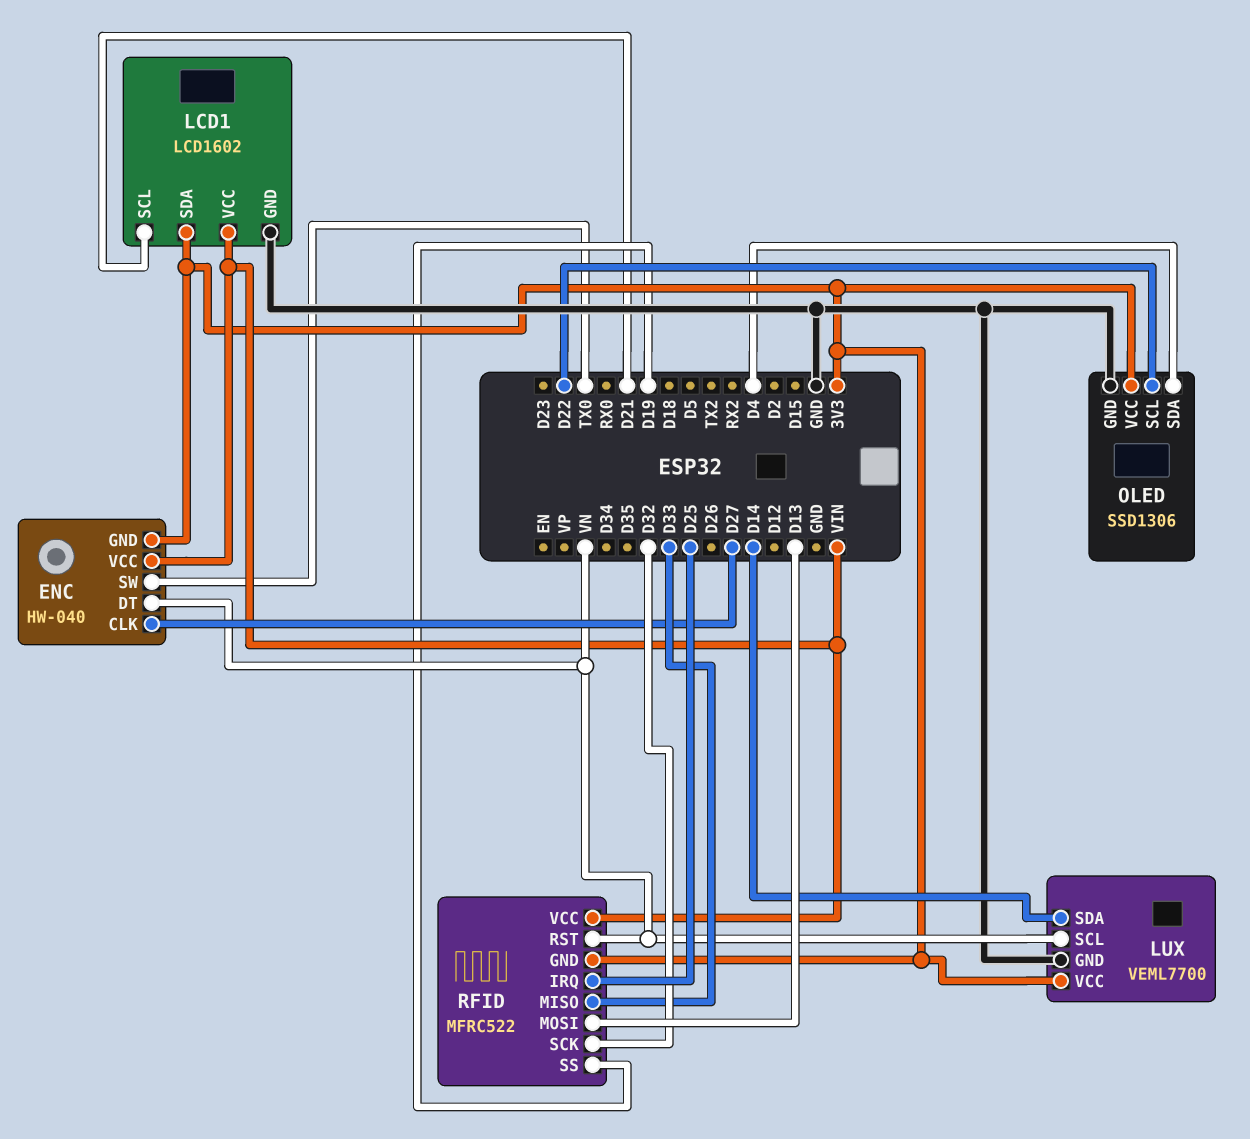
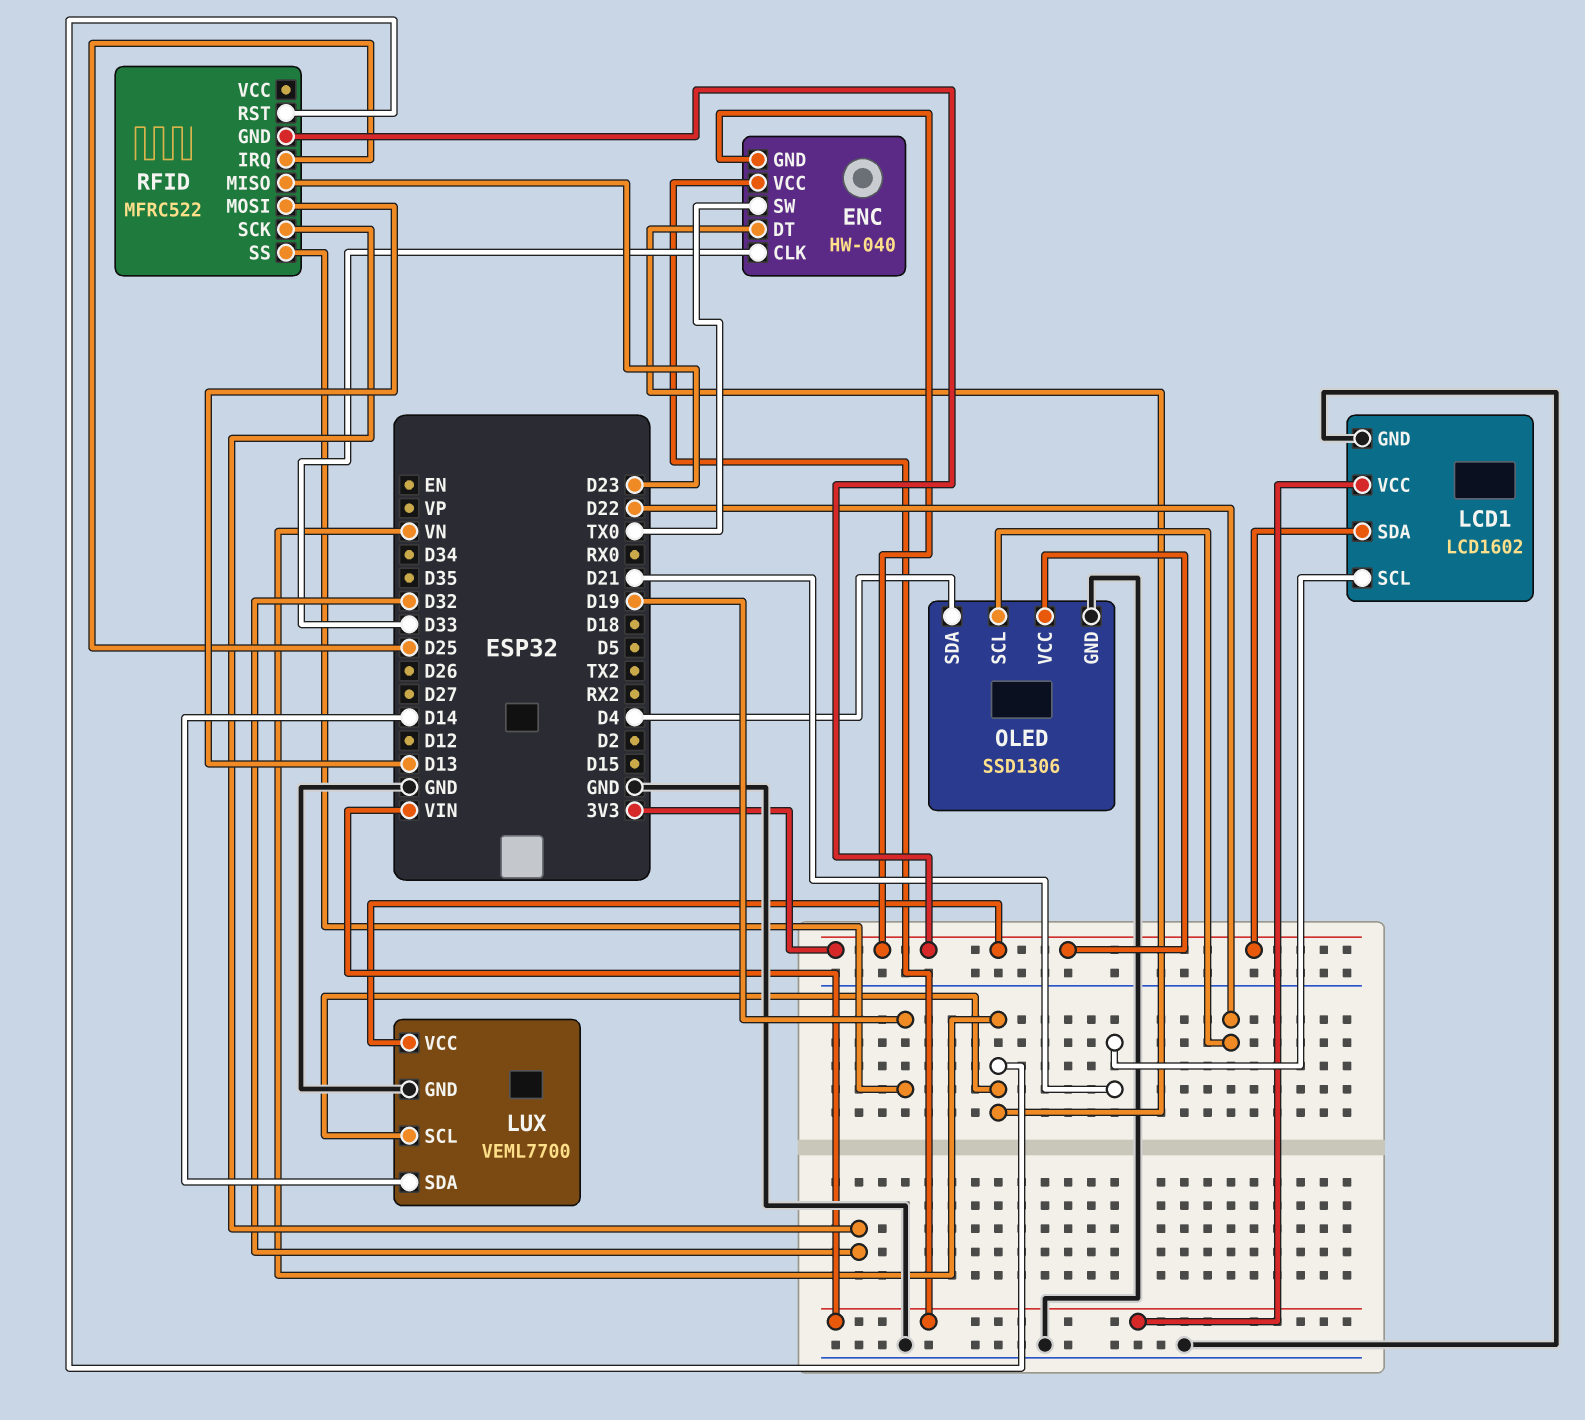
ENC pin CLK: D27 -> D33
RFID pin MISO: D33 -> D23
RFID pin VCC: VIN -> none

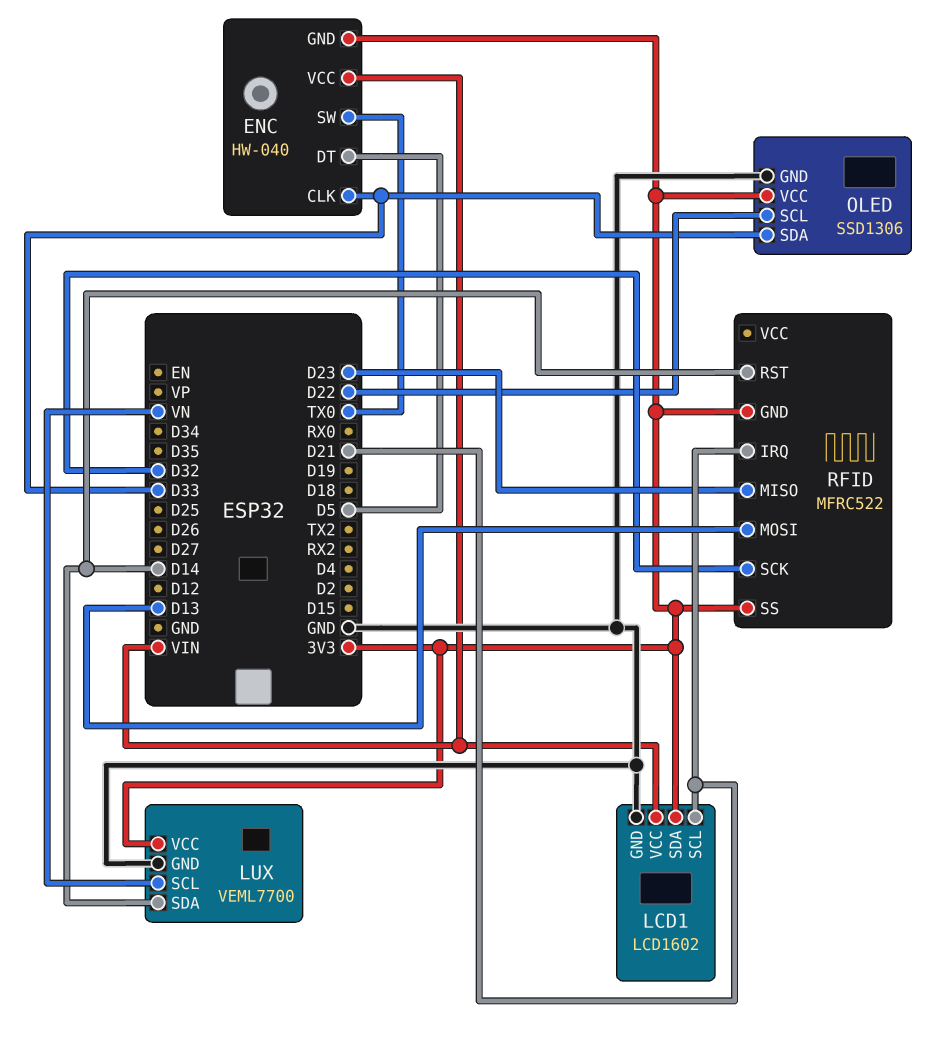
ENC pin DT: VN -> D5
OLED pin SDA: D4 -> D33
RFID pin IRQ: D25 -> D21
RFID pin RST: VN -> D14
RFID pin SS: D19 -> 3V3

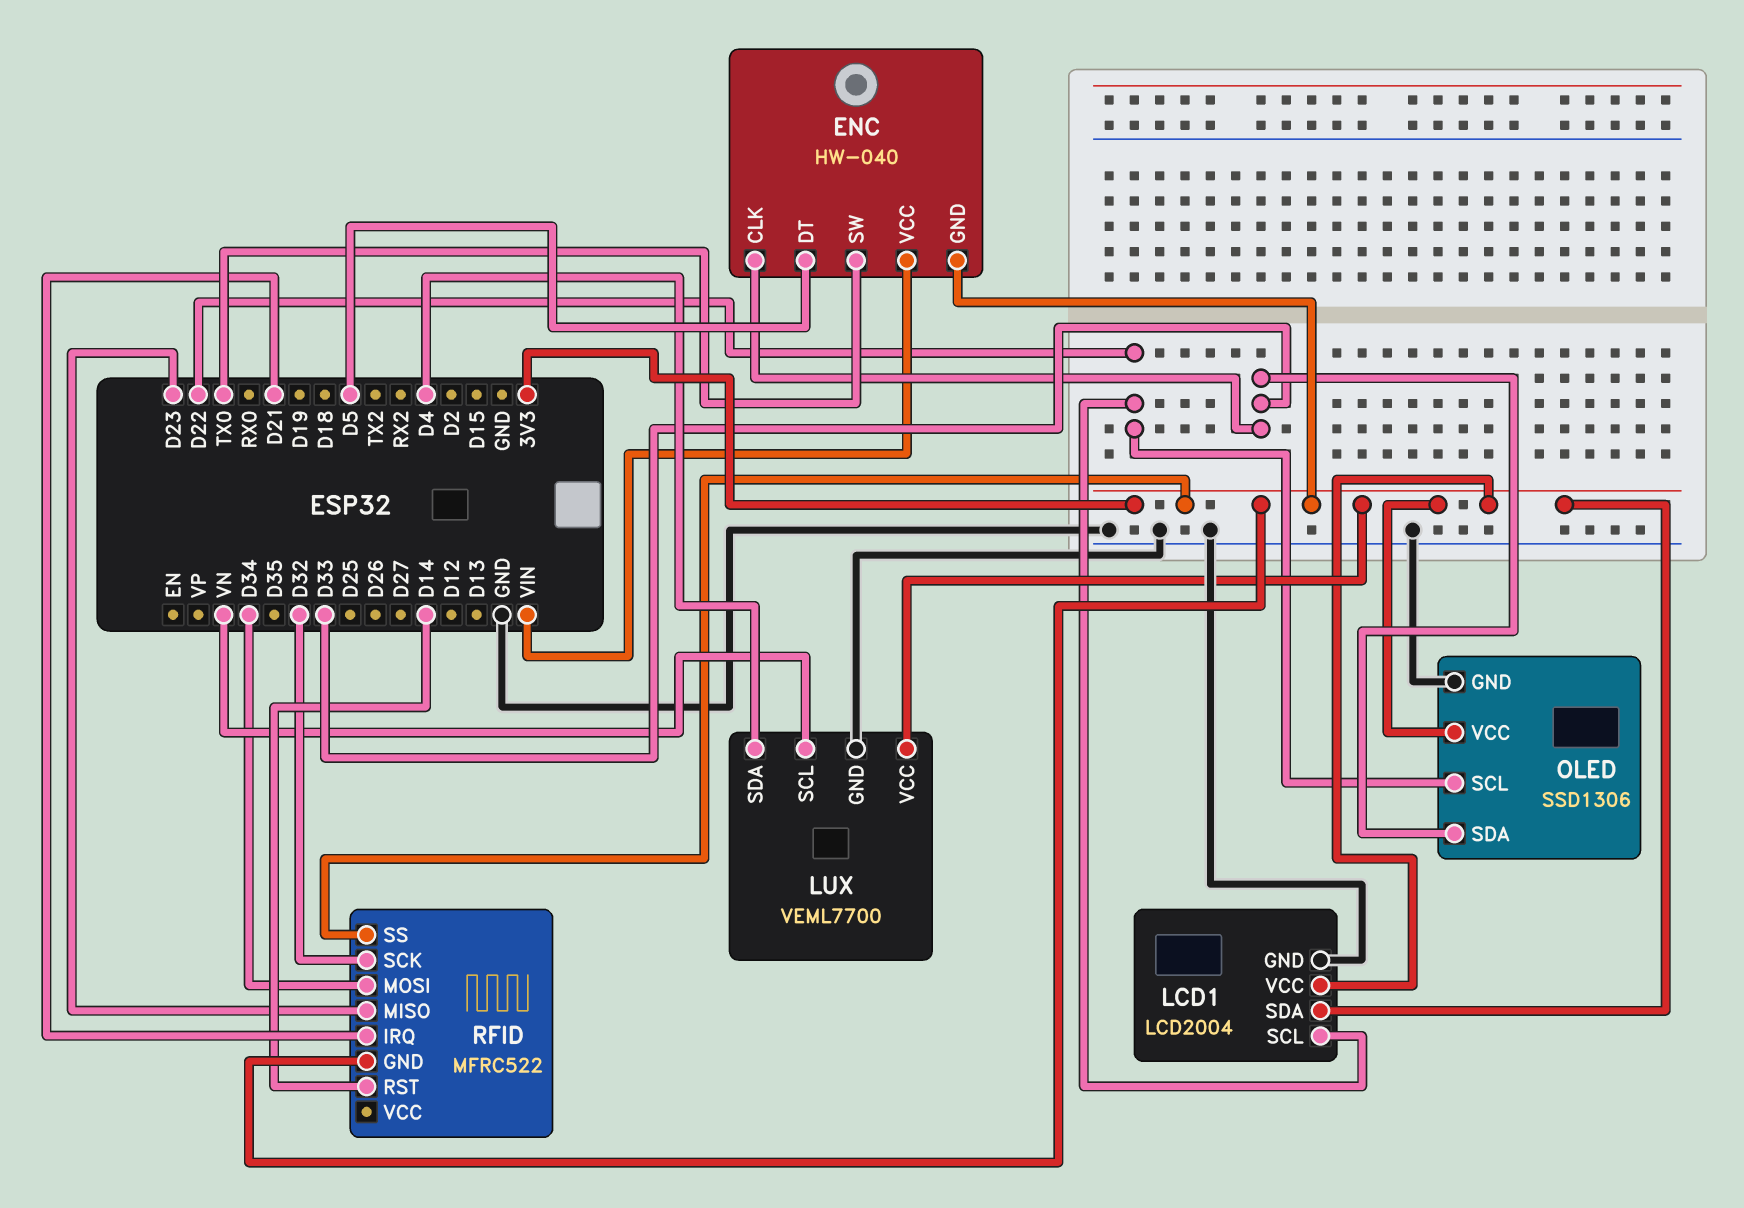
LCD1: LCD1602 -> LCD2004
LCD1 pin SCL: D21 -> D22
LCD1 pin VCC: VIN -> 3V3
LUX pin SDA: D14 -> D4
RFID pin MOSI: D13 -> D34

